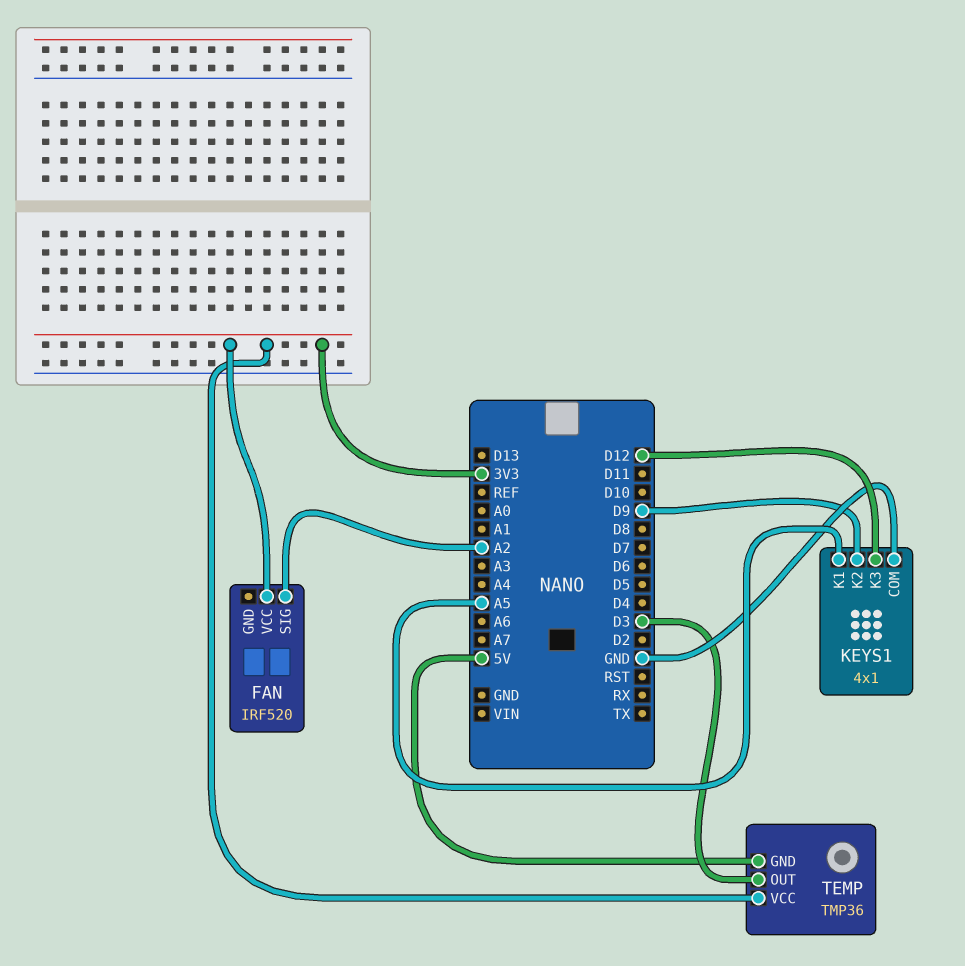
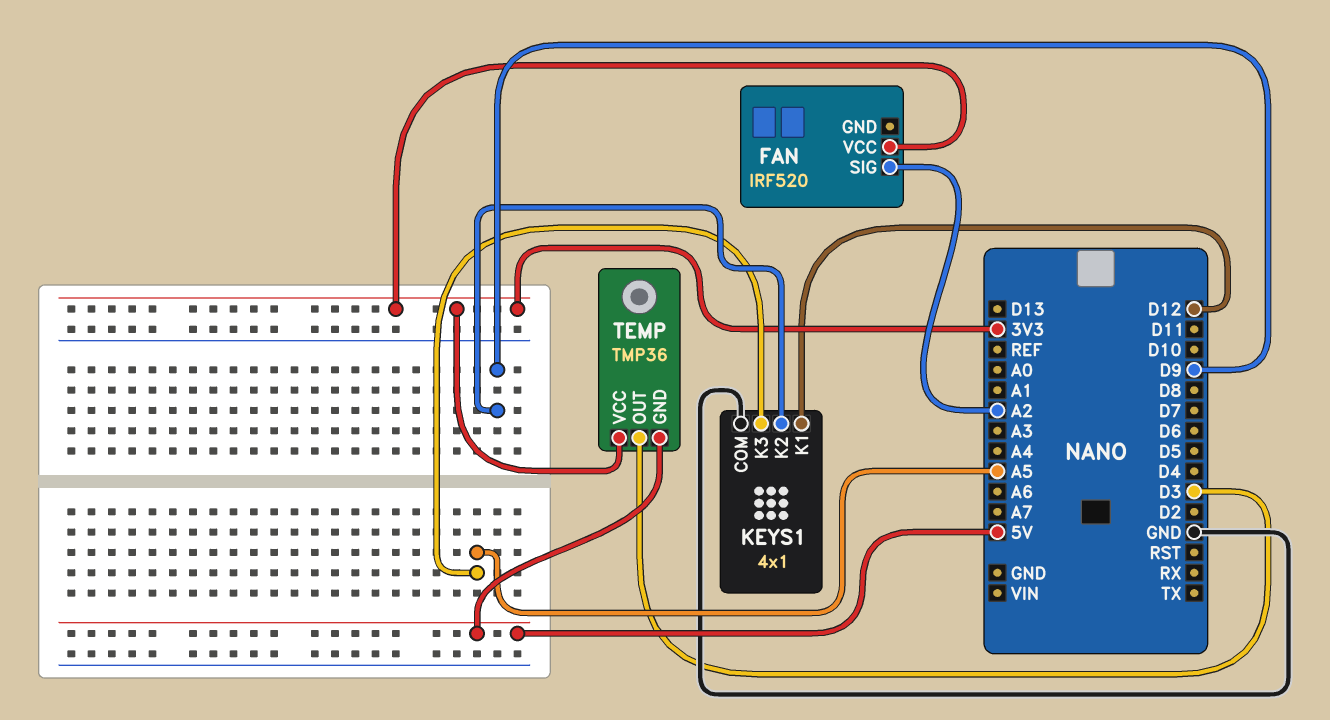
KEYS1 pin K1: A5 -> D12
KEYS1 pin K3: D12 -> A5

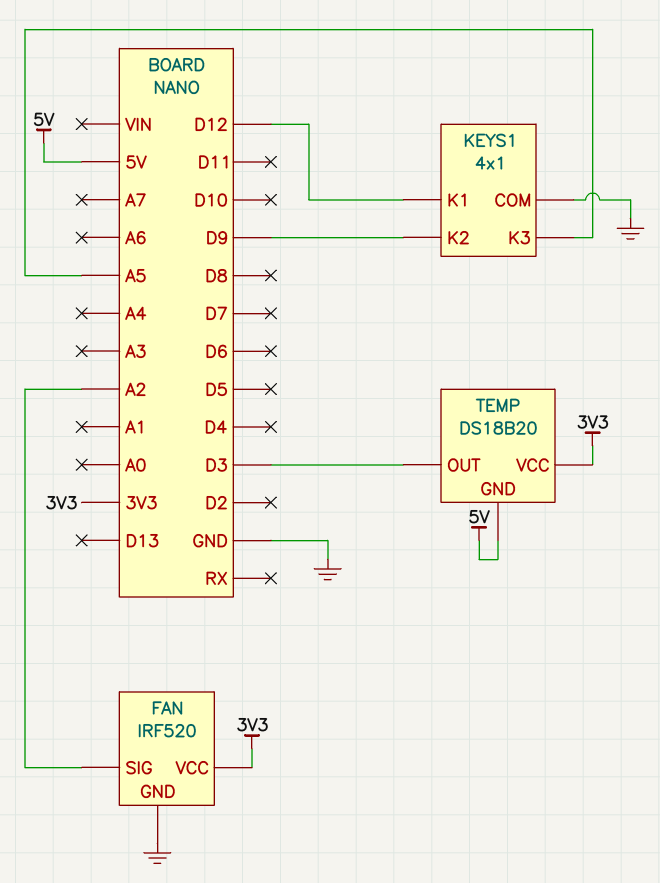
FAN pin GND: none -> GND
TEMP: TMP36 -> DS18B20

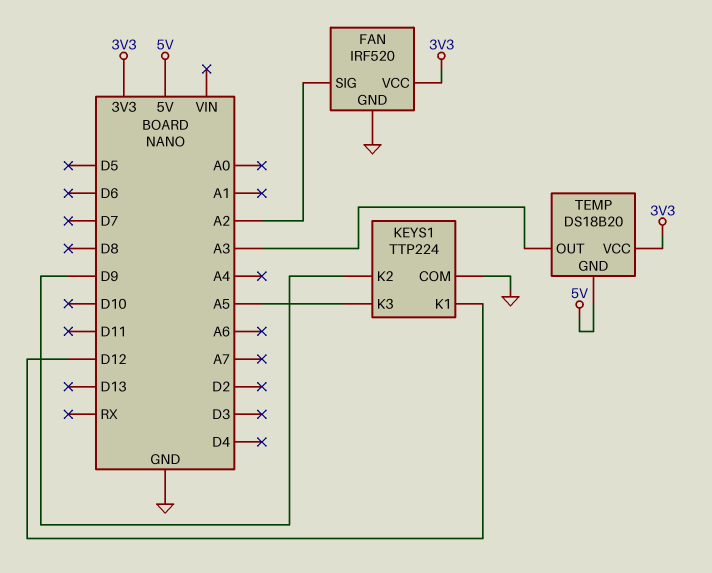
KEYS1: 4x1 -> TTP224
TEMP pin OUT: D3 -> A3

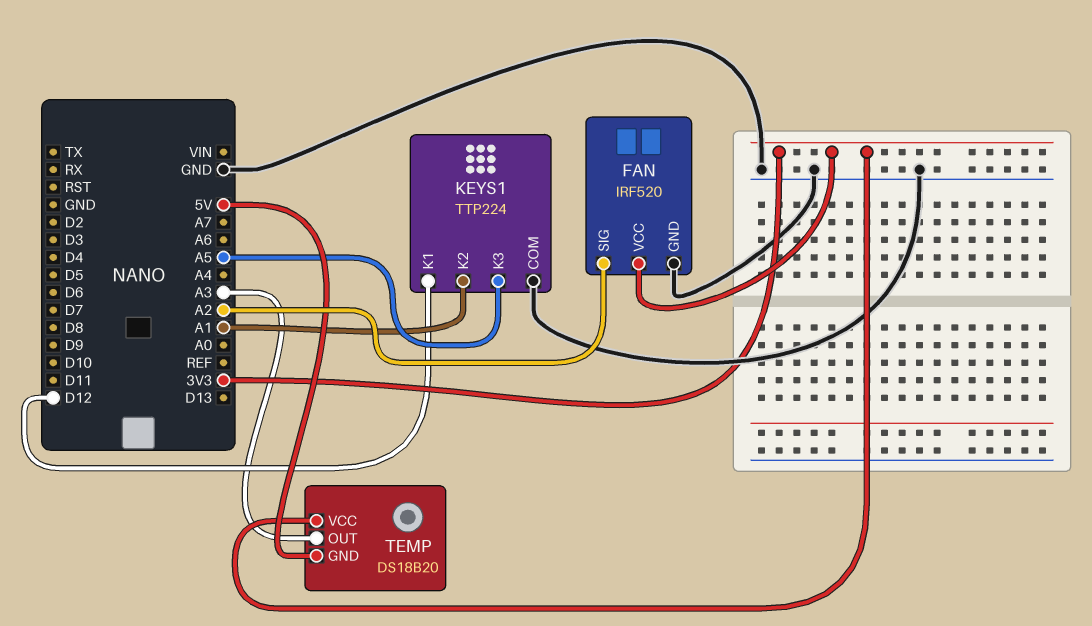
KEYS1 pin K2: D9 -> A1

